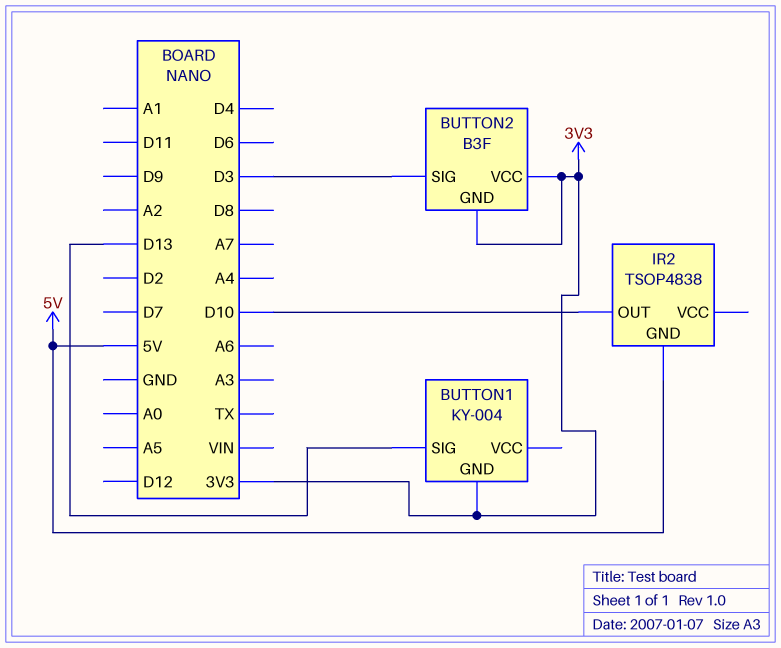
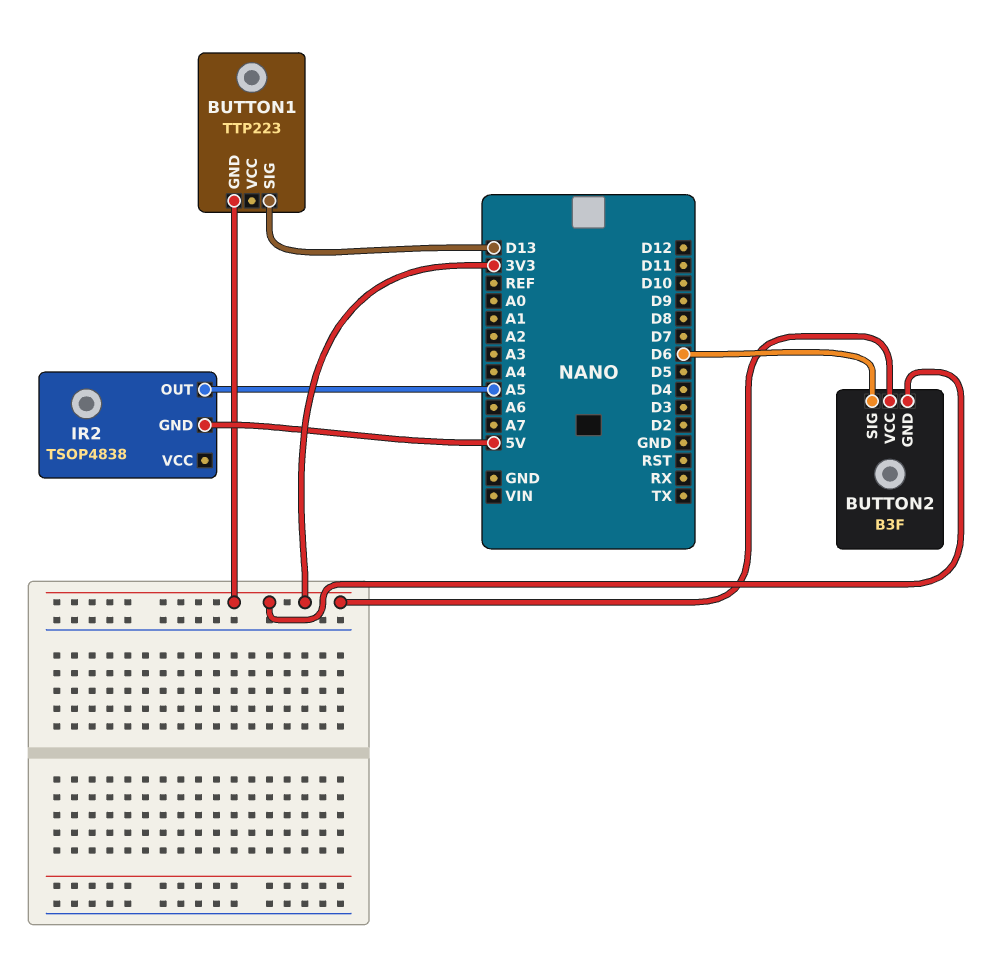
BUTTON1: KY-004 -> TTP223
BUTTON2 pin SIG: D3 -> D6
IR2 pin OUT: D10 -> A5

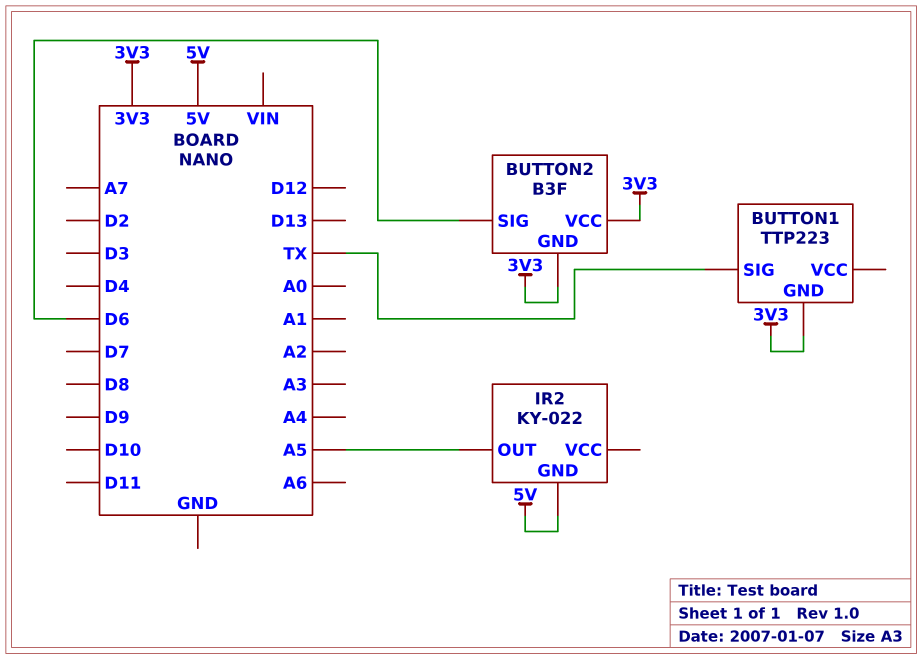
BUTTON1 pin SIG: D13 -> TX
IR2: TSOP4838 -> KY-022

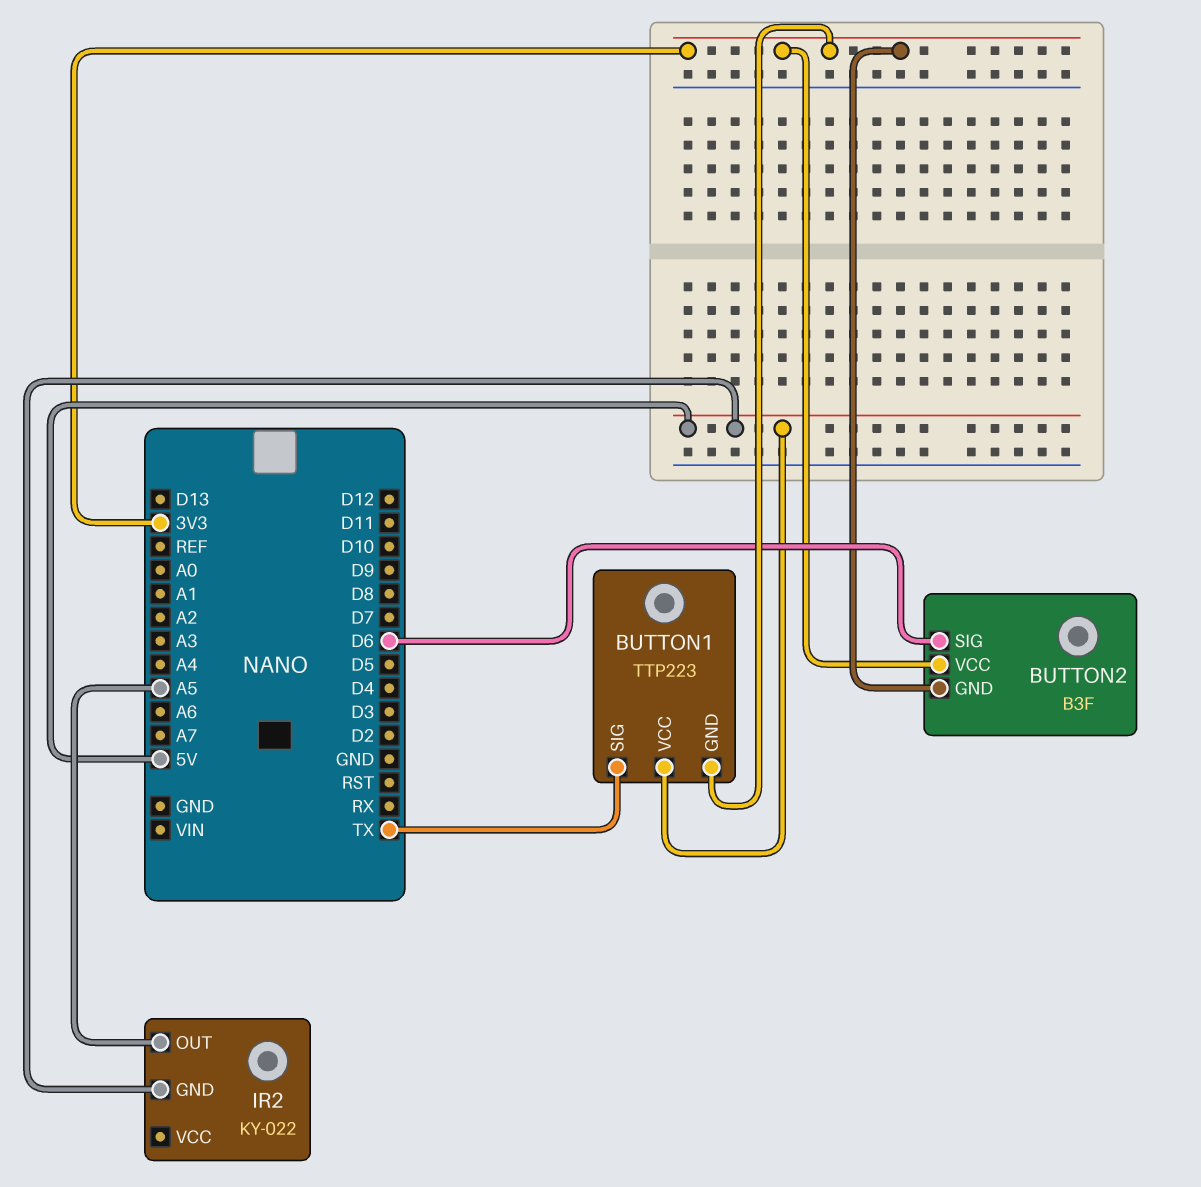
BUTTON1 pin VCC: none -> 5V

